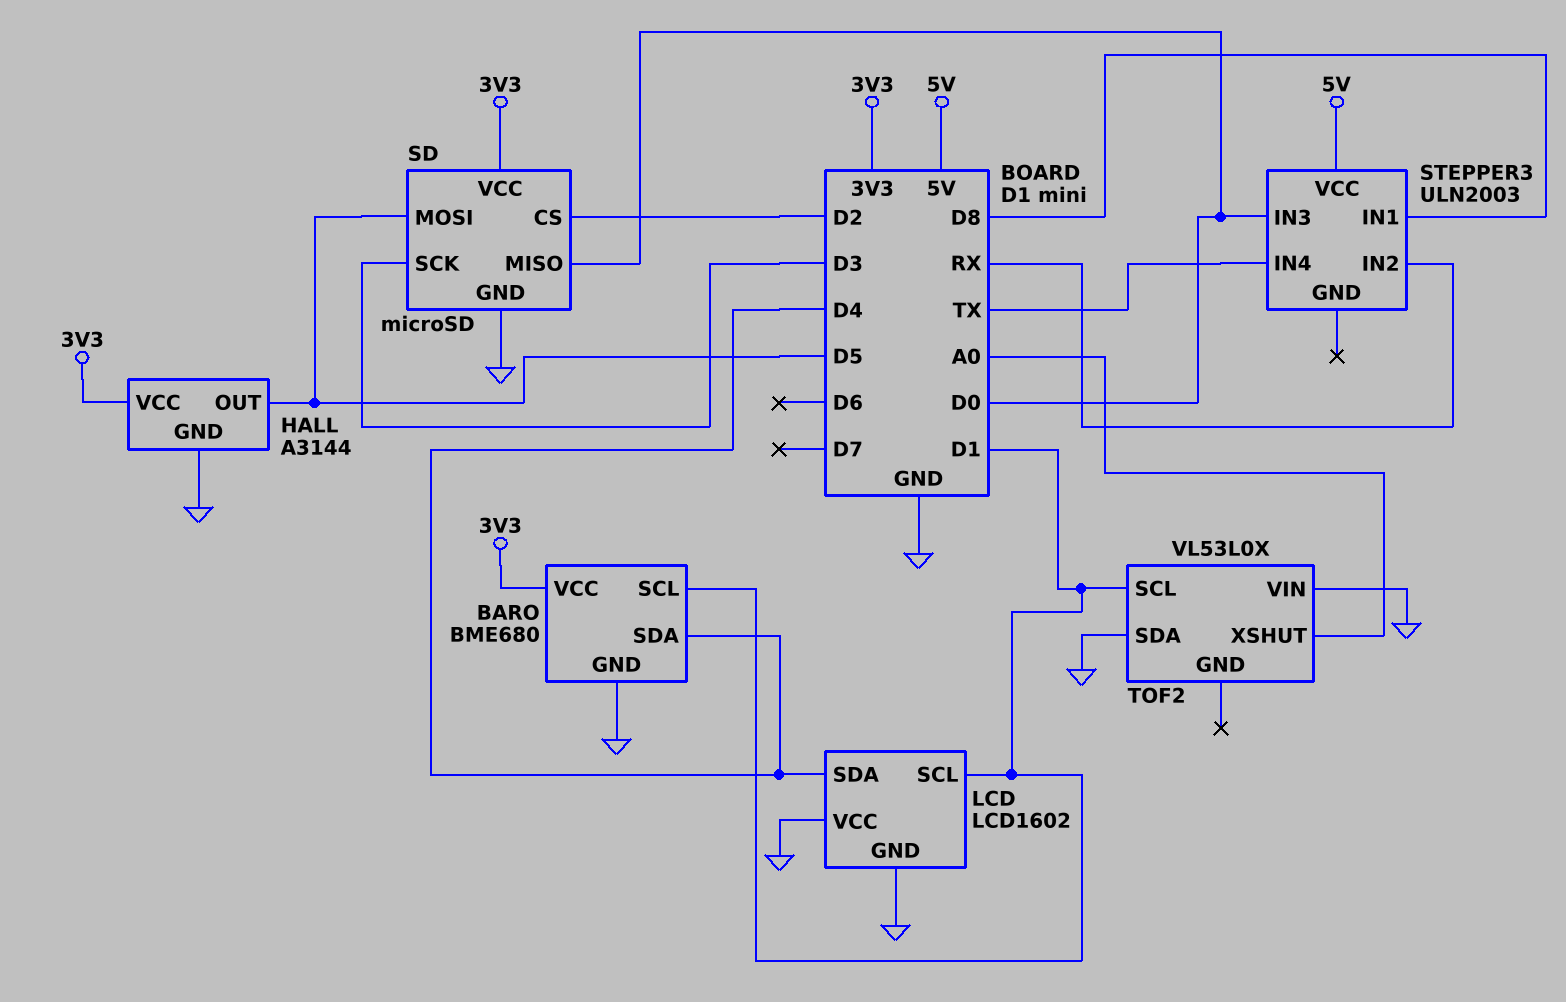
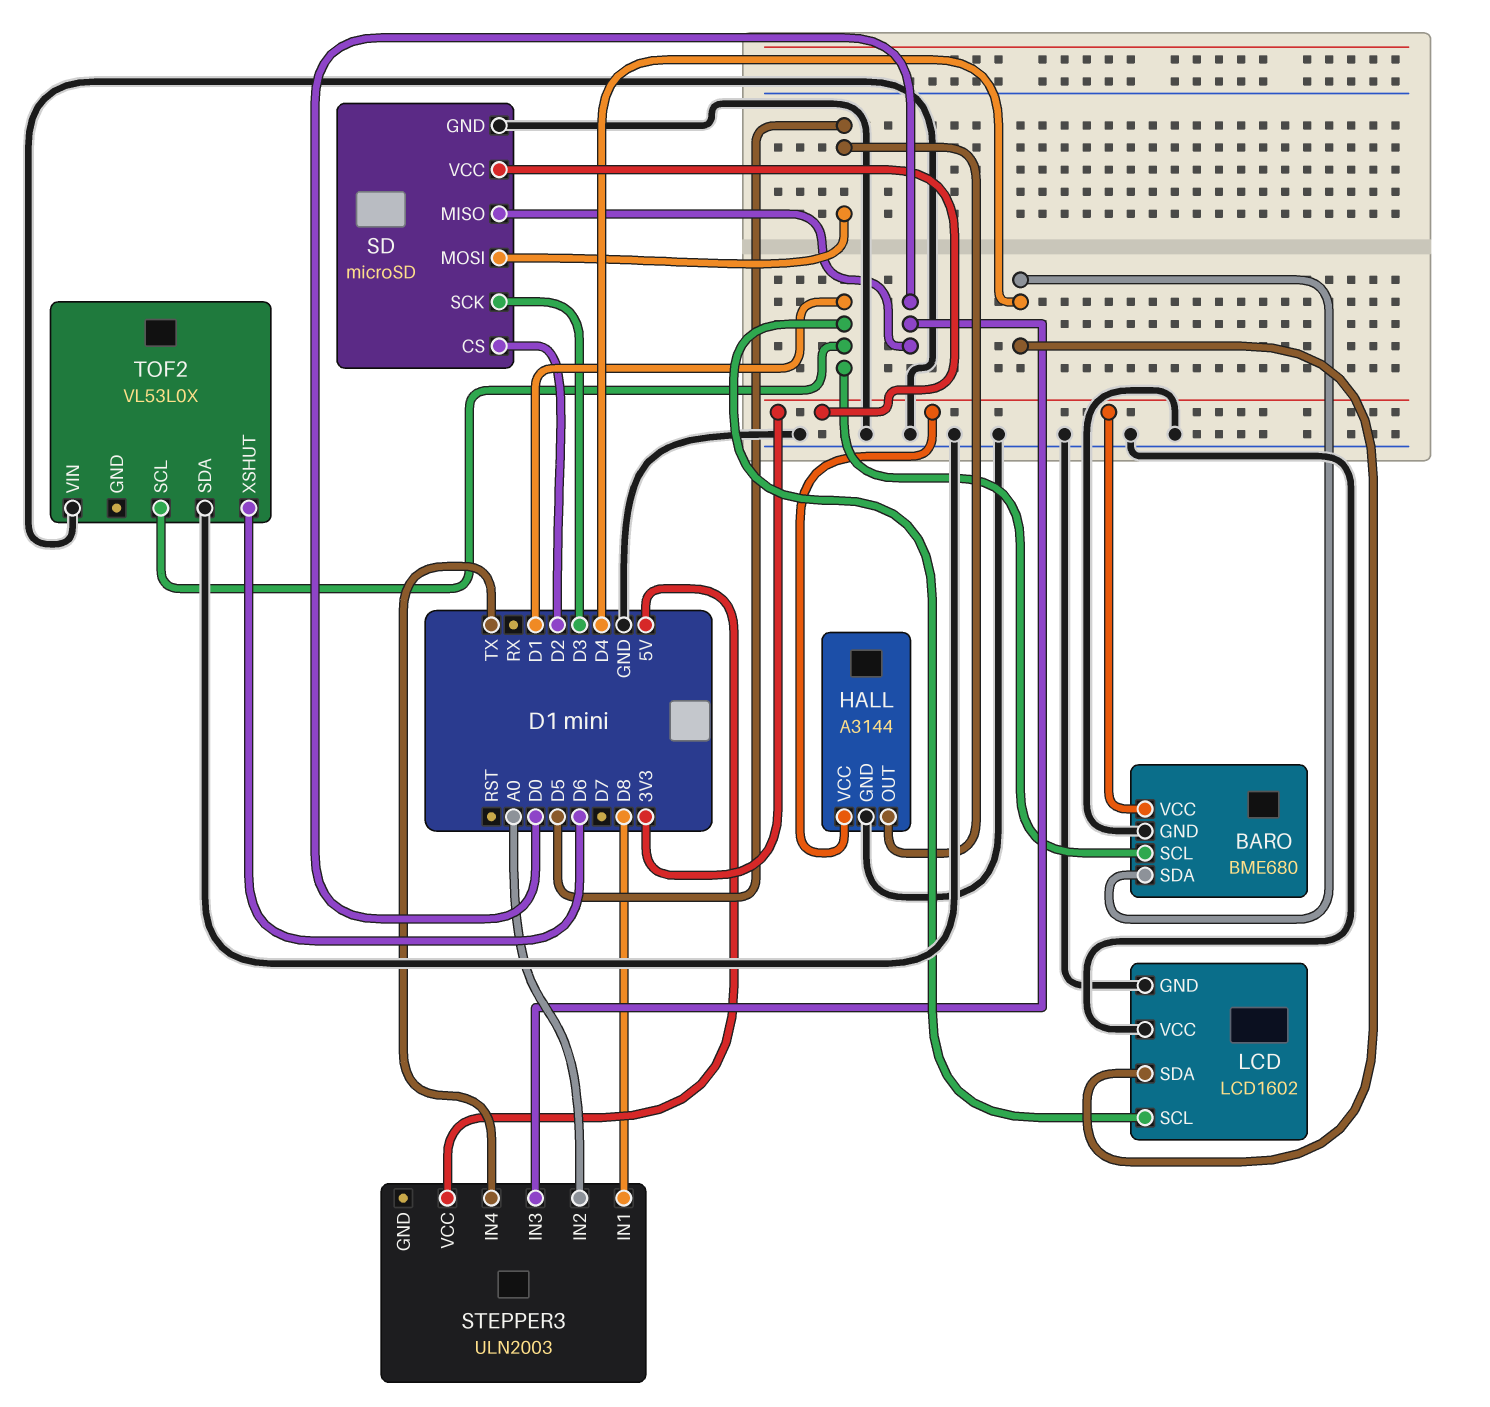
STEPPER3 pin IN2: RX -> A0
TOF2 pin XSHUT: A0 -> D6

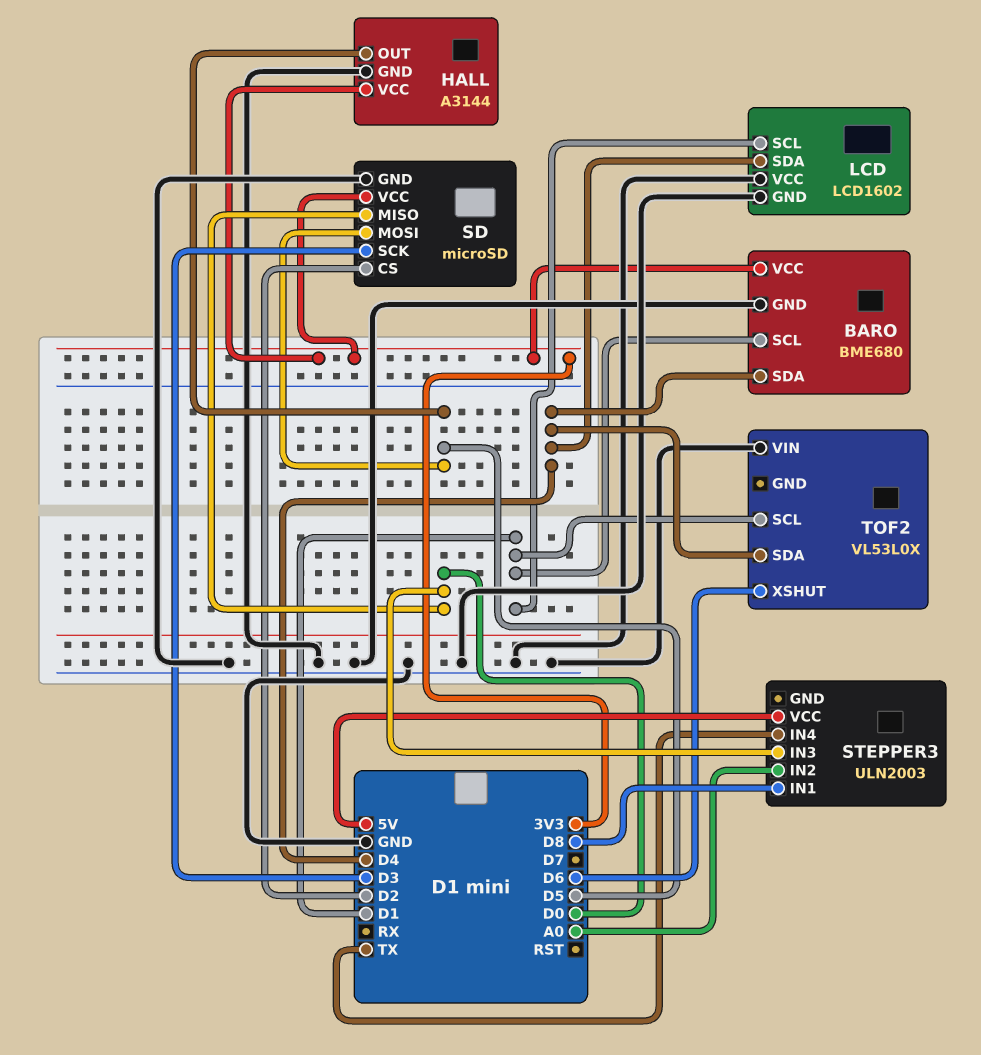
TOF2 pin SDA: GND -> D4

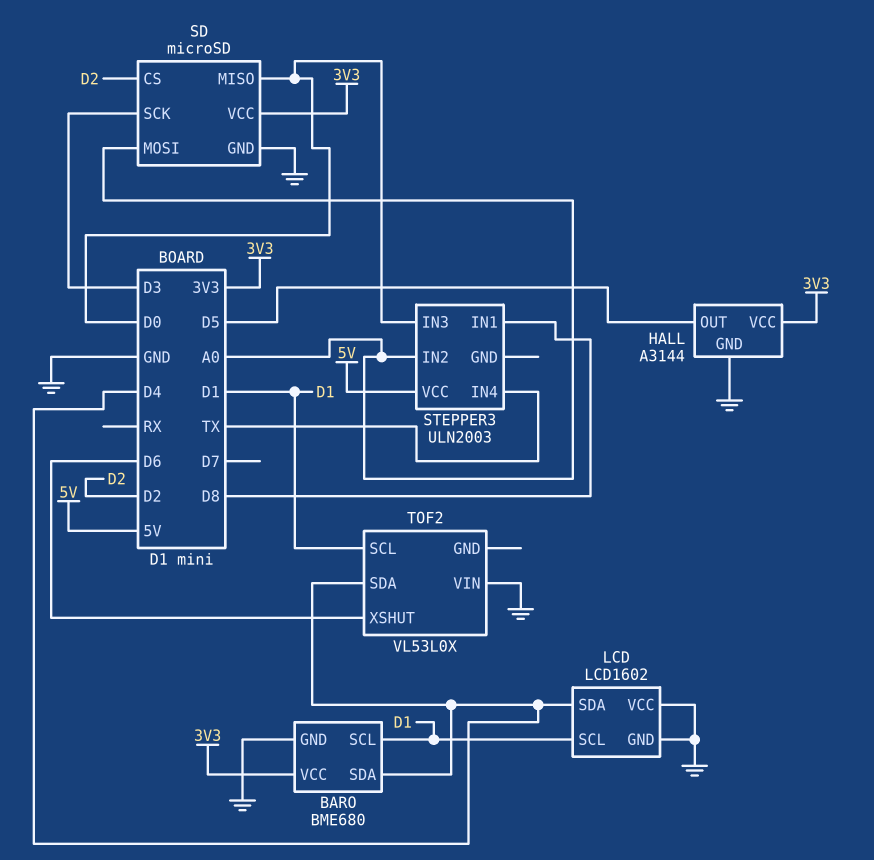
SD pin MOSI: D5 -> A0

